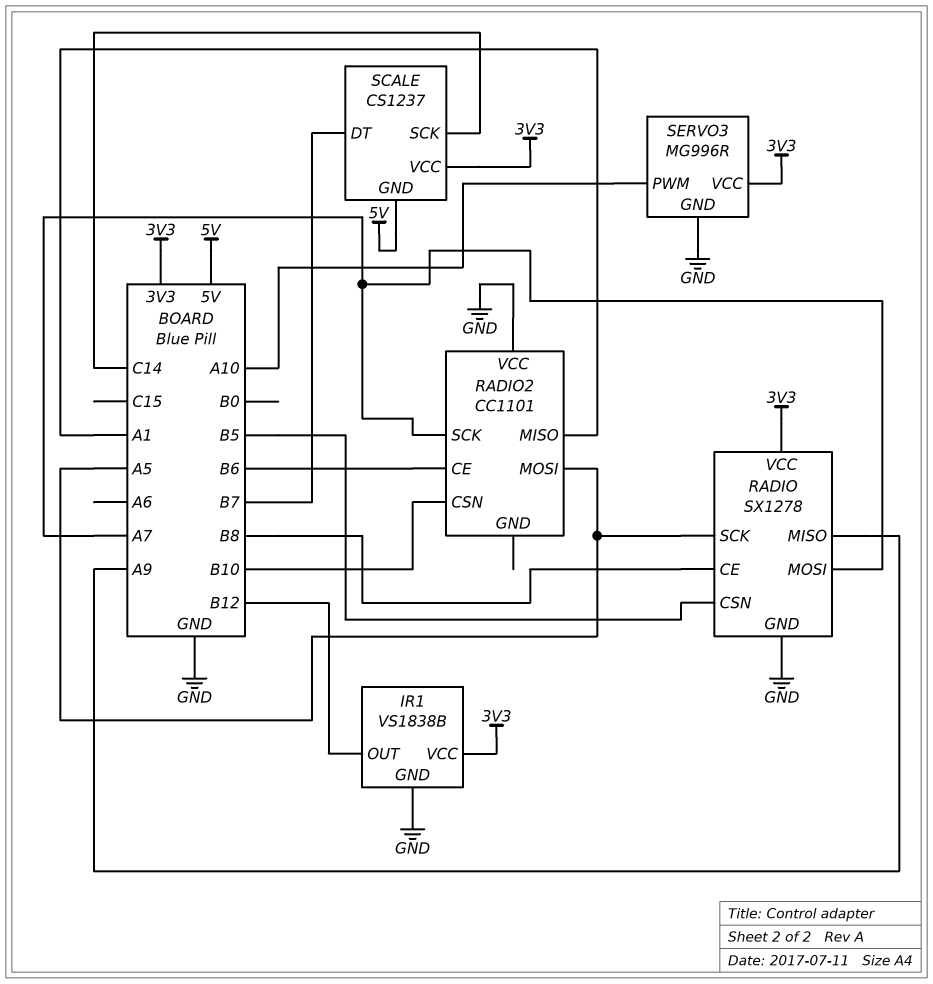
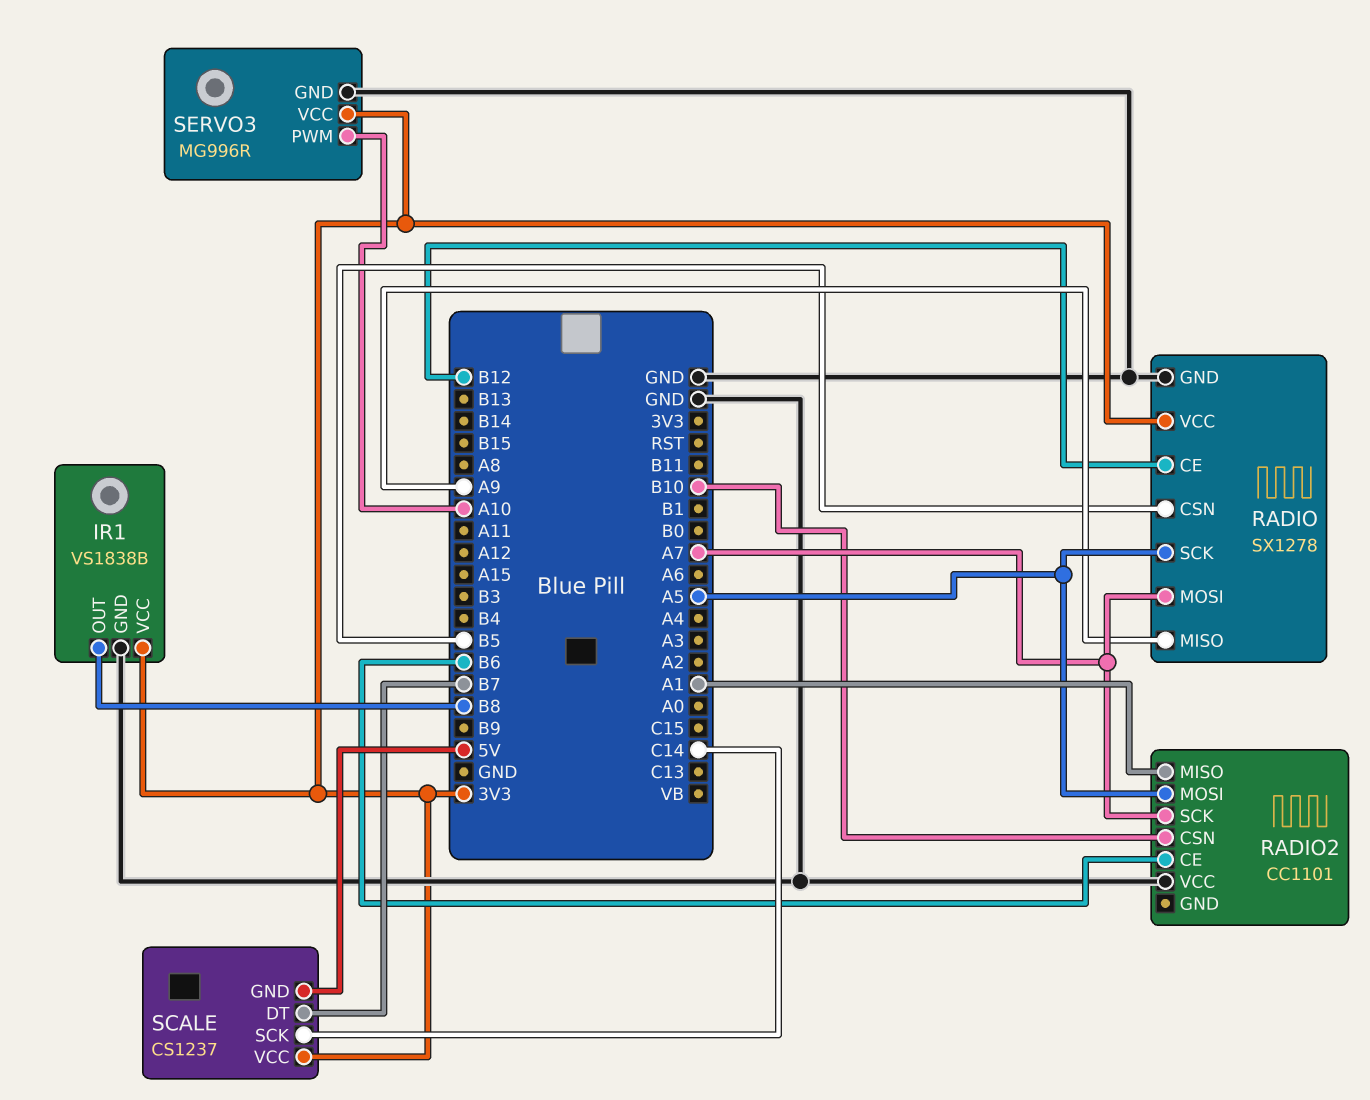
IR1 pin OUT: B12 -> B8
RADIO pin CE: B8 -> B12

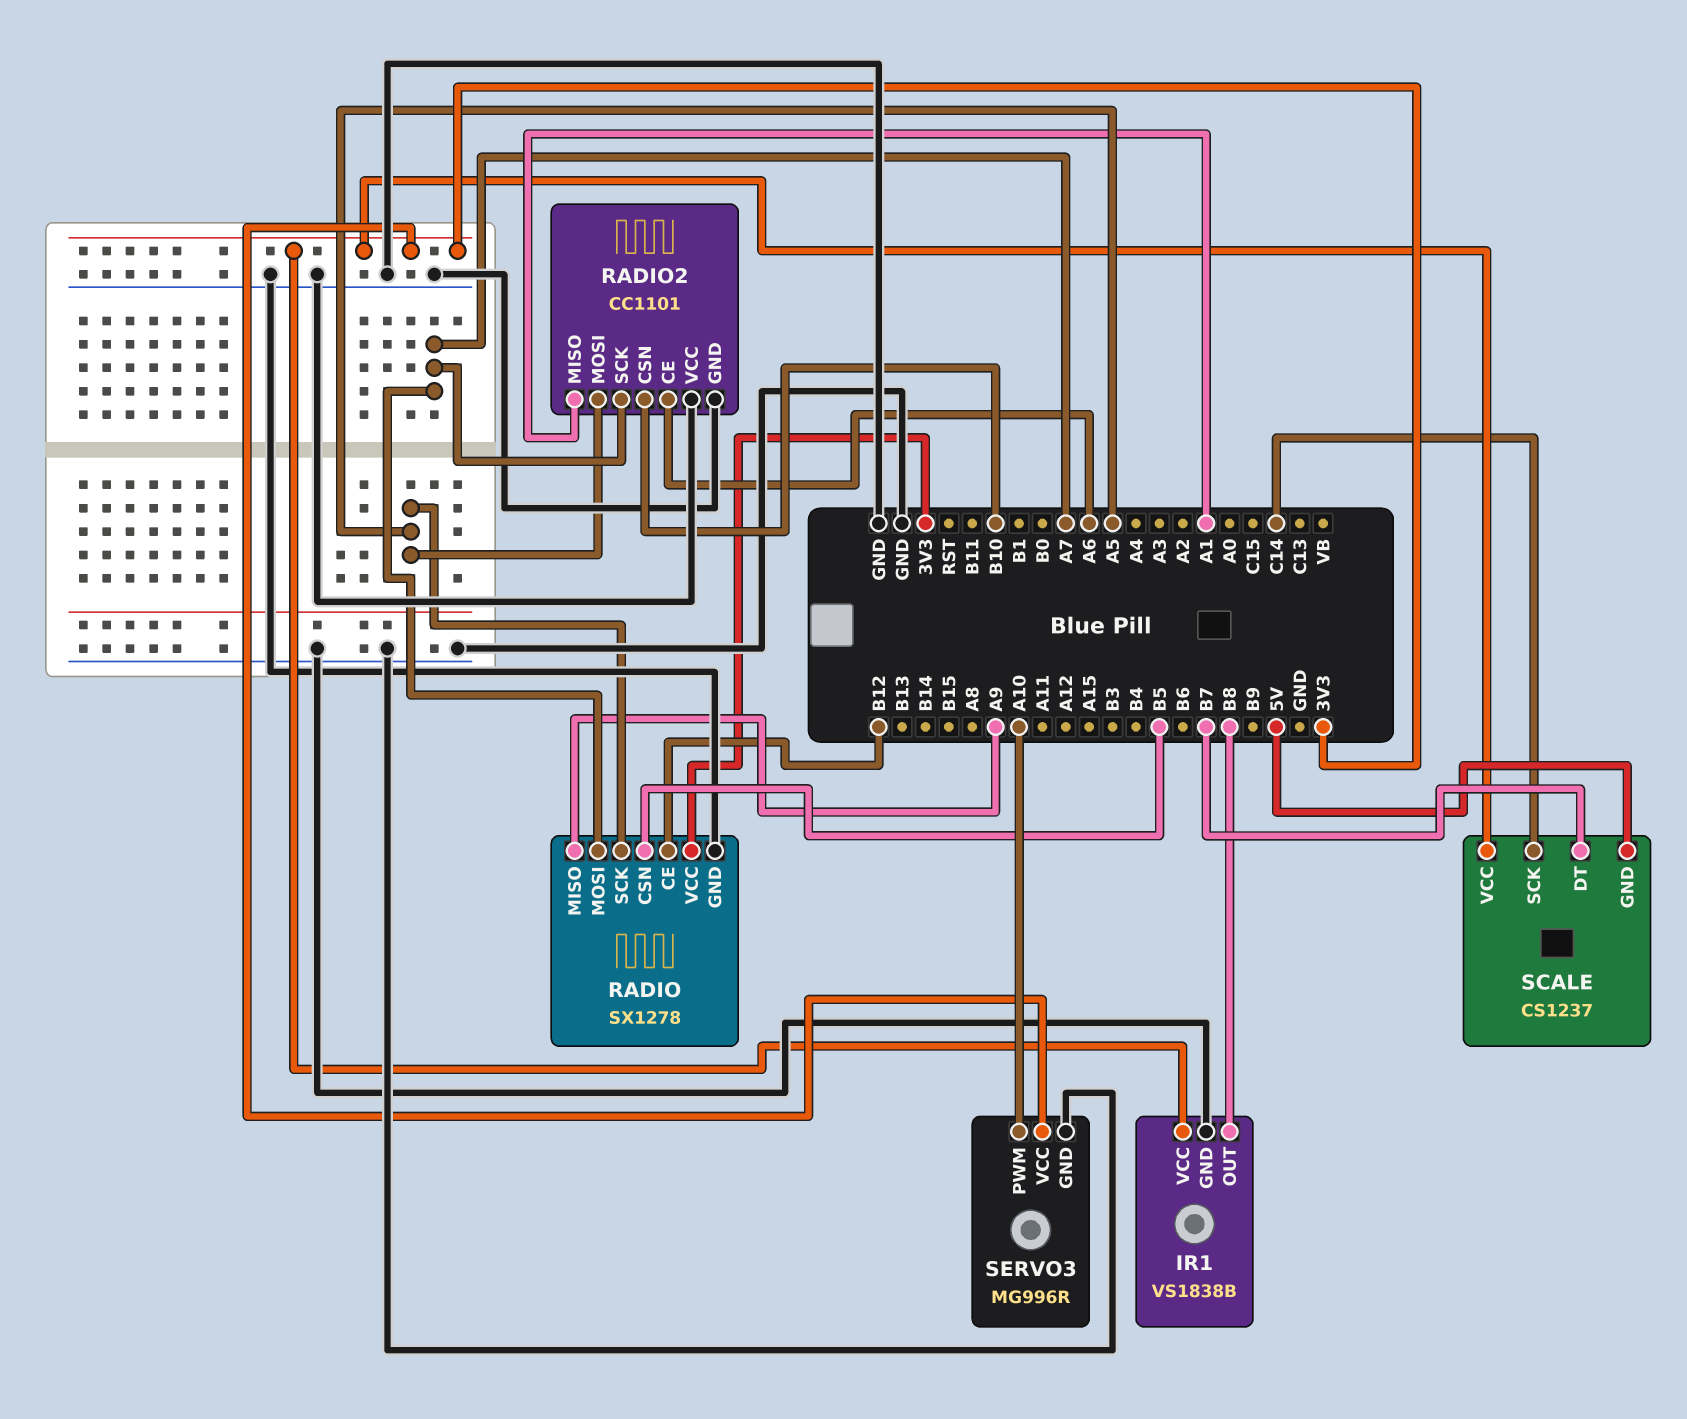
RADIO2 pin CE: B6 -> A6
RADIO2 pin GND: none -> GND

